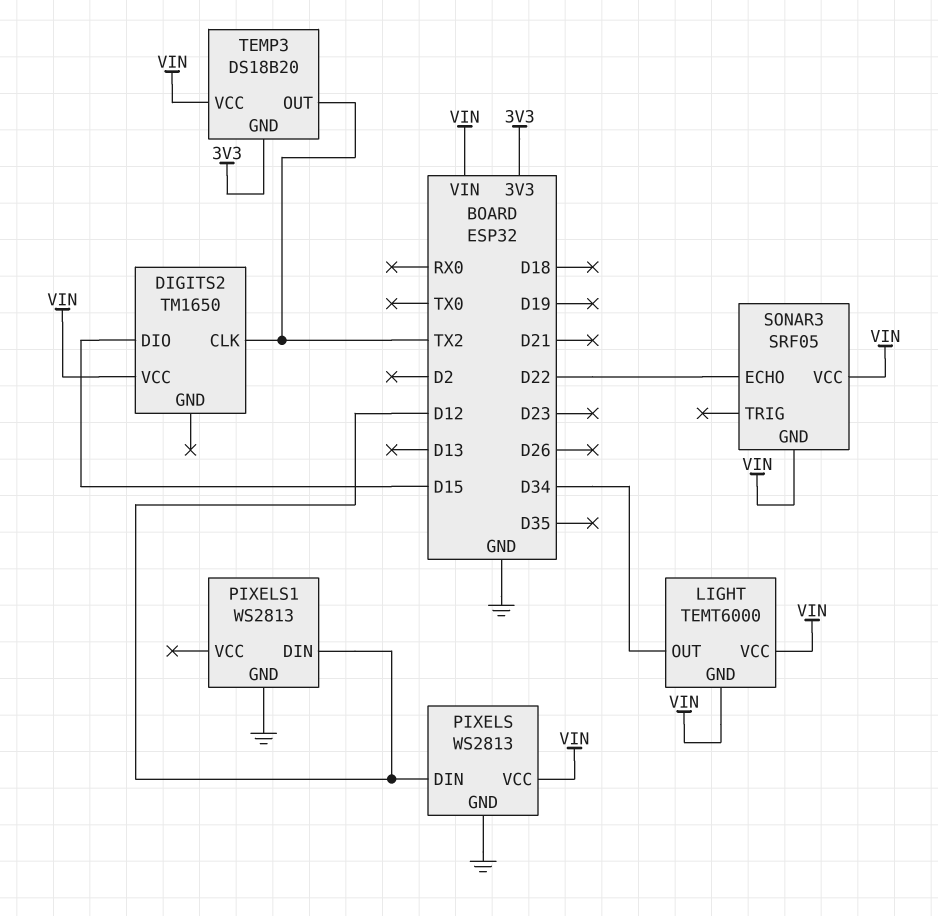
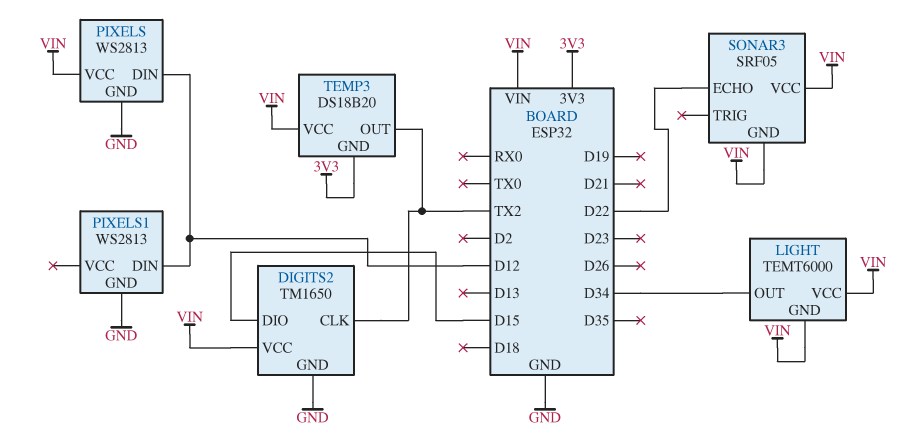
DIGITS2 pin GND: none -> GND

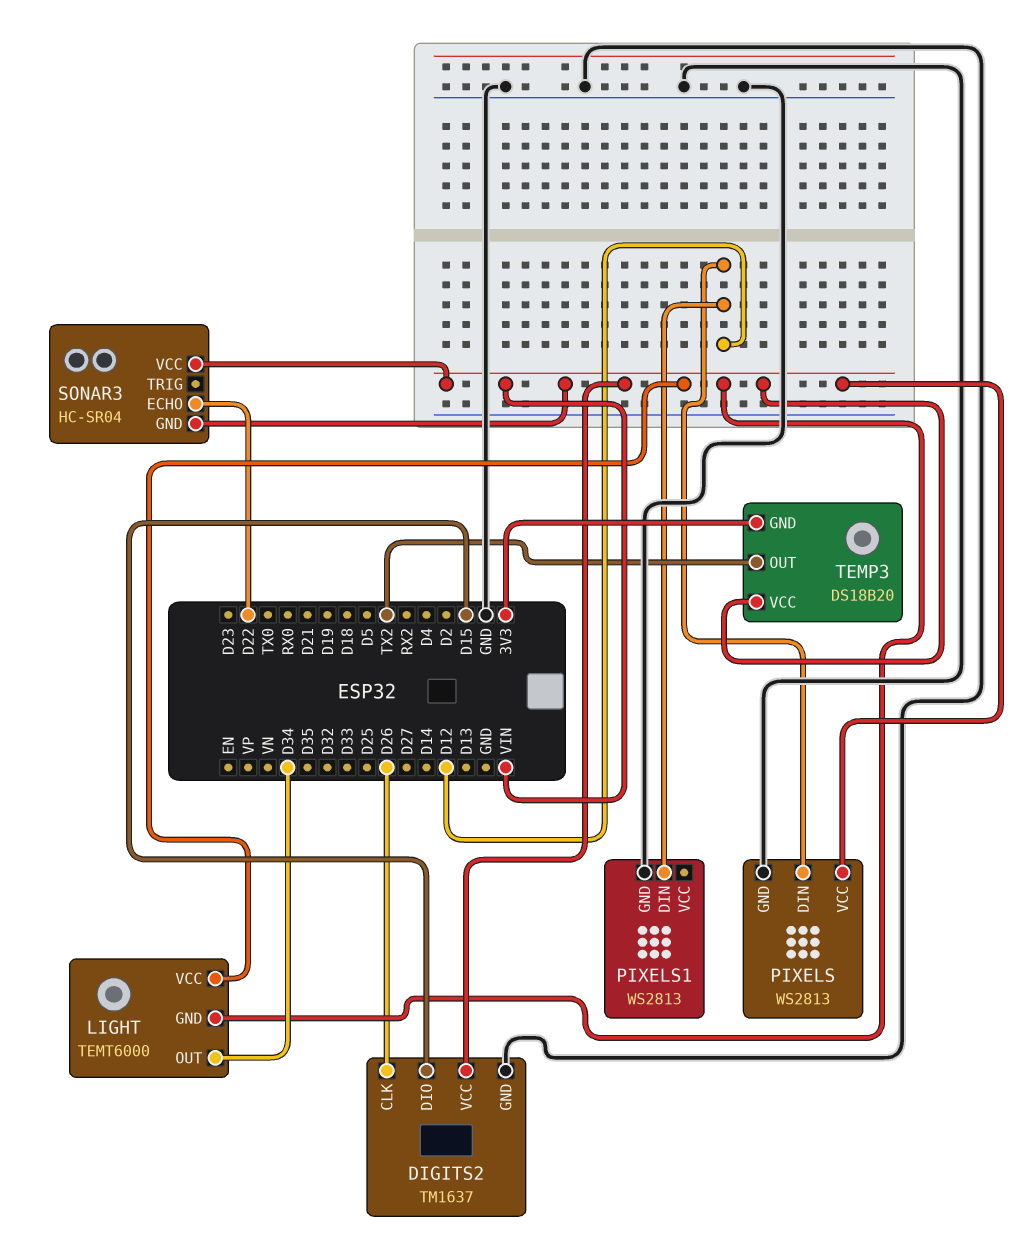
DIGITS2: TM1650 -> TM1637
DIGITS2 pin CLK: TX2 -> D26
SONAR3: SRF05 -> HC-SR04

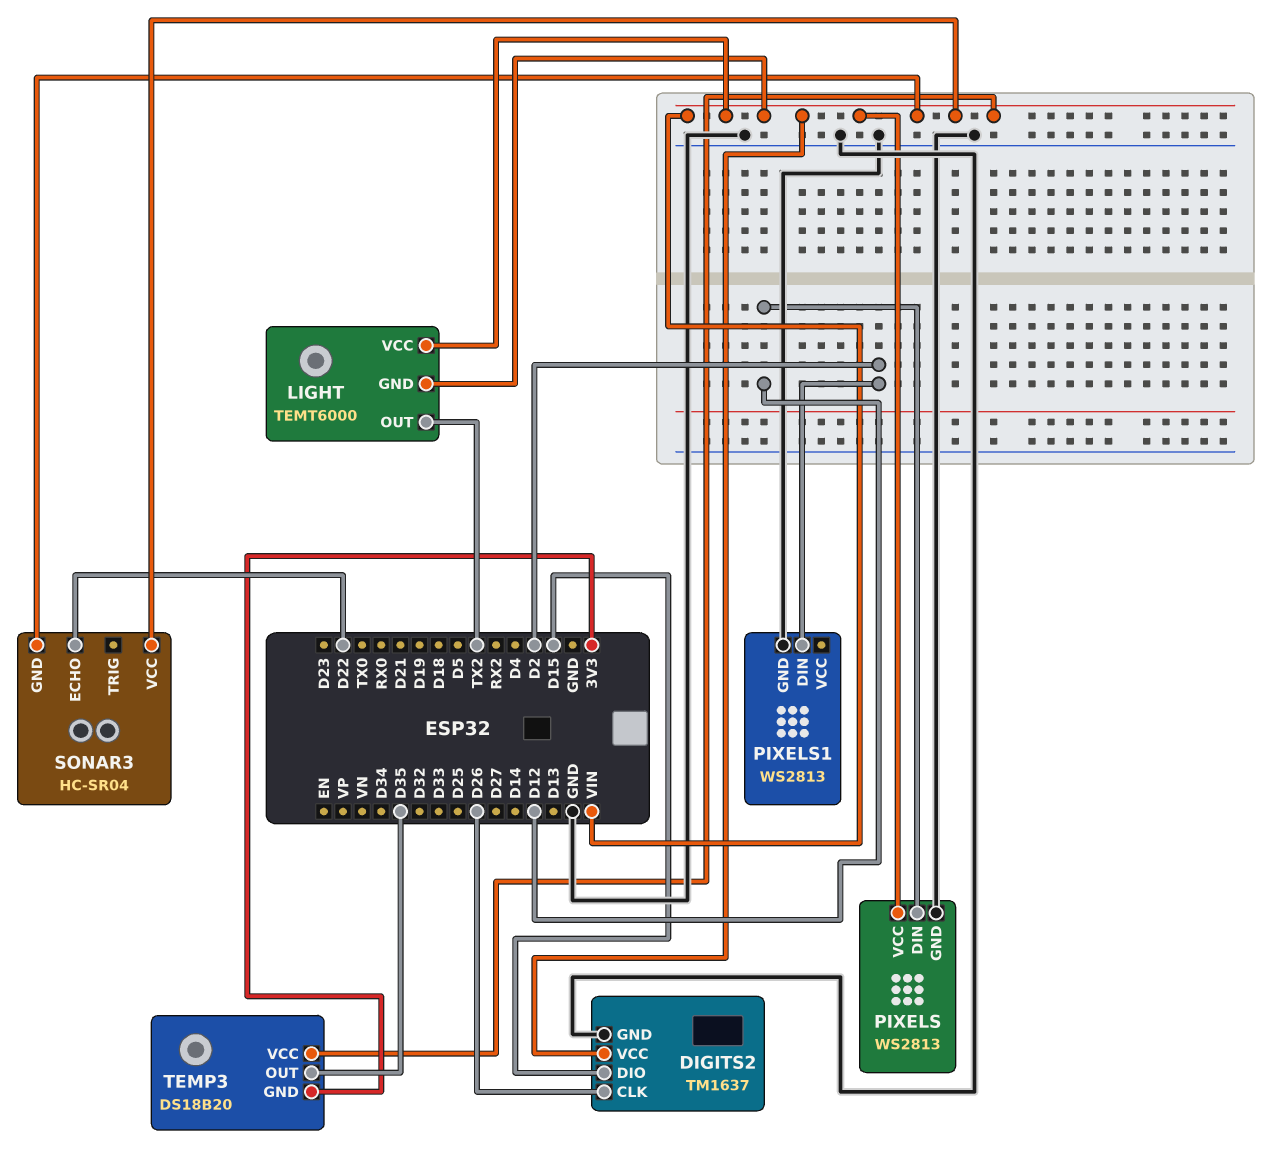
LIGHT pin OUT: D34 -> TX2
PIXELS1 pin DIN: D12 -> D2
TEMP3 pin OUT: TX2 -> D35

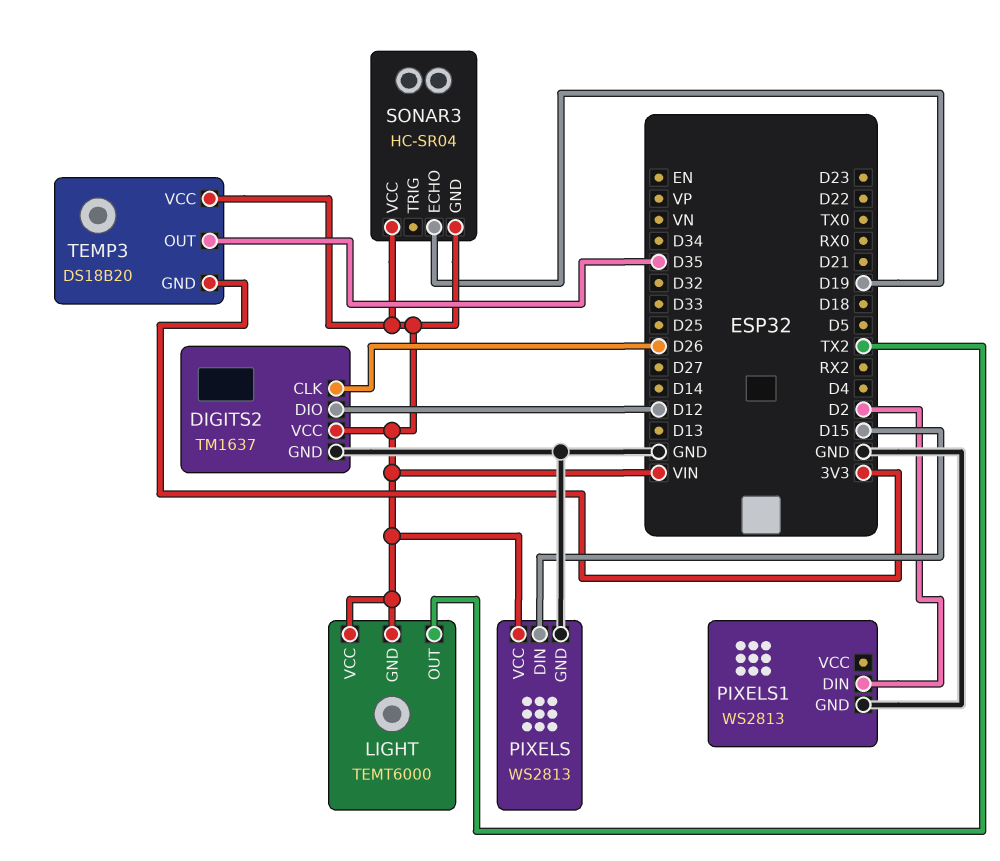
DIGITS2 pin DIO: D15 -> D12
PIXELS pin DIN: D12 -> D15
SONAR3 pin ECHO: D22 -> D19

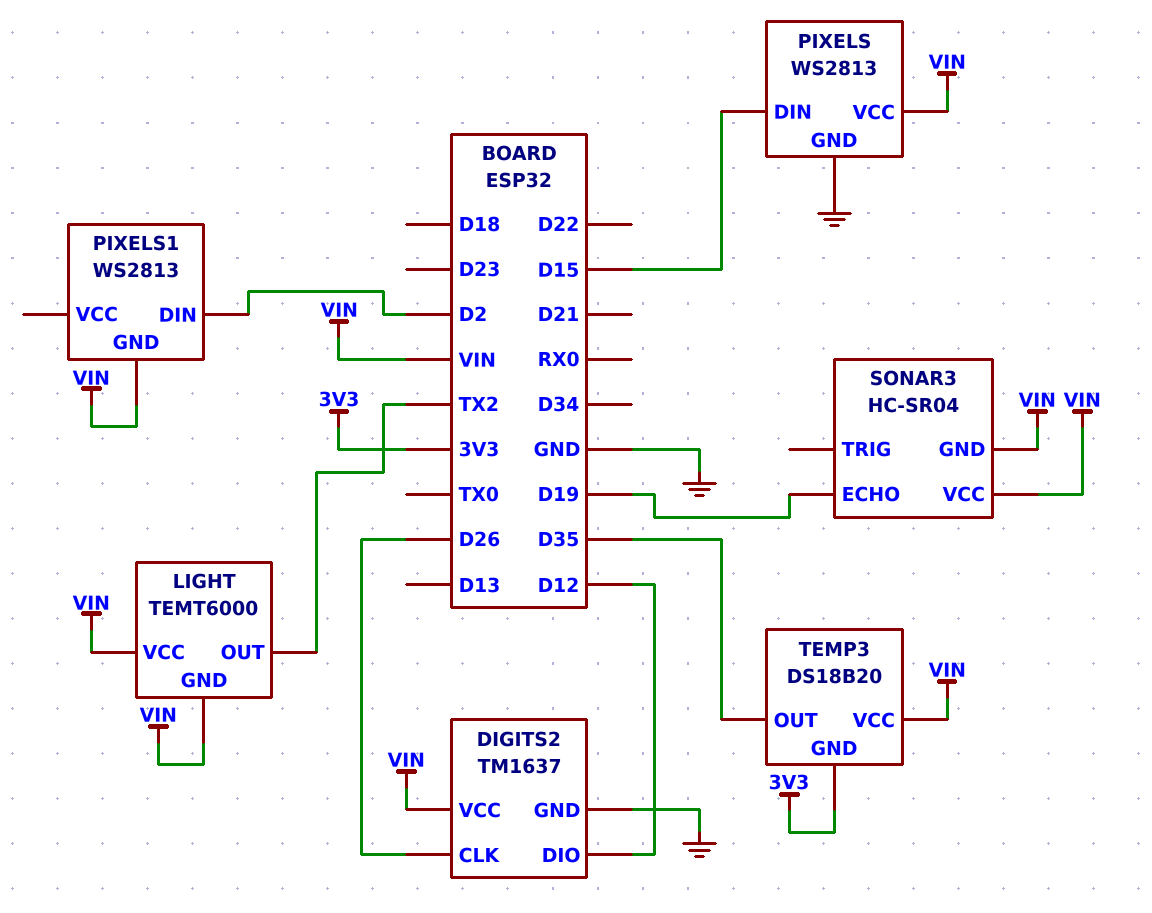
PIXELS1 pin GND: GND -> VIN

